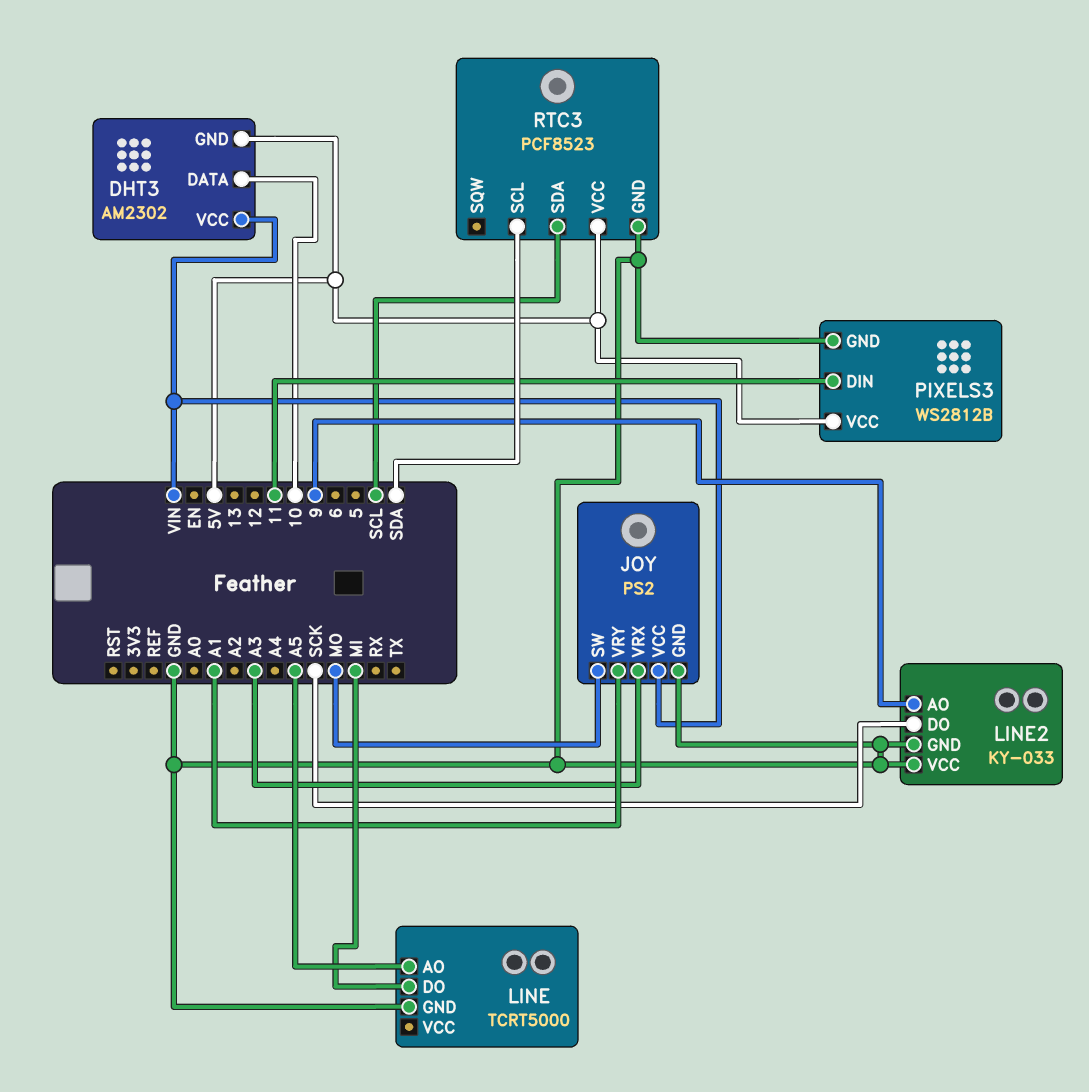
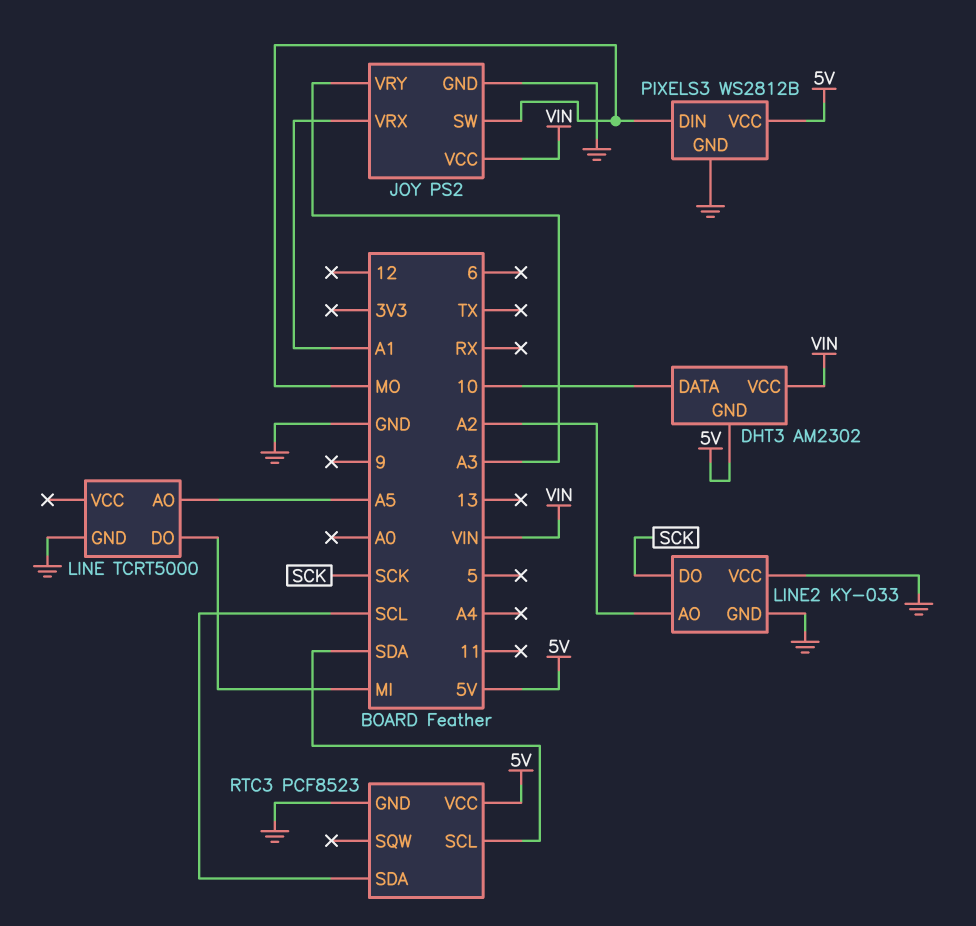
JOY pin VRX: A3 -> A1
JOY pin VRY: A1 -> A3
LINE2 pin AO: 9 -> A2
PIXELS3 pin DIN: 11 -> MO

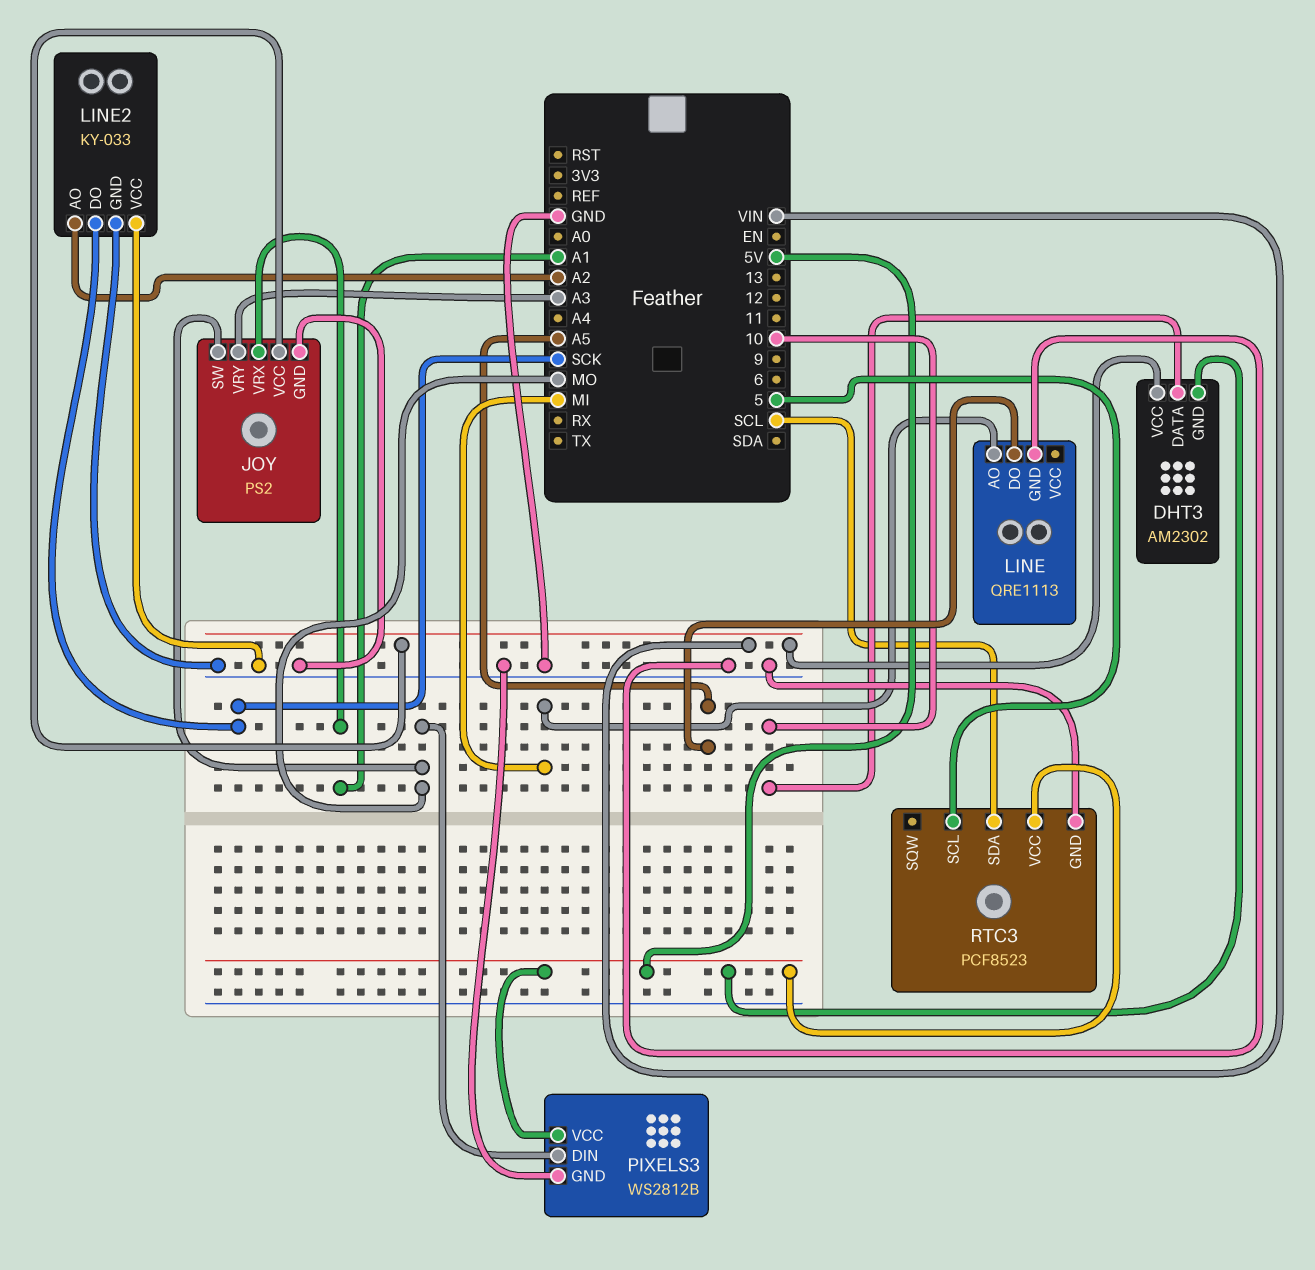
LINE: TCRT5000 -> QRE1113
LINE pin AO: A5 -> MI
LINE pin DO: MI -> A5
RTC3 pin SCL: SDA -> 5

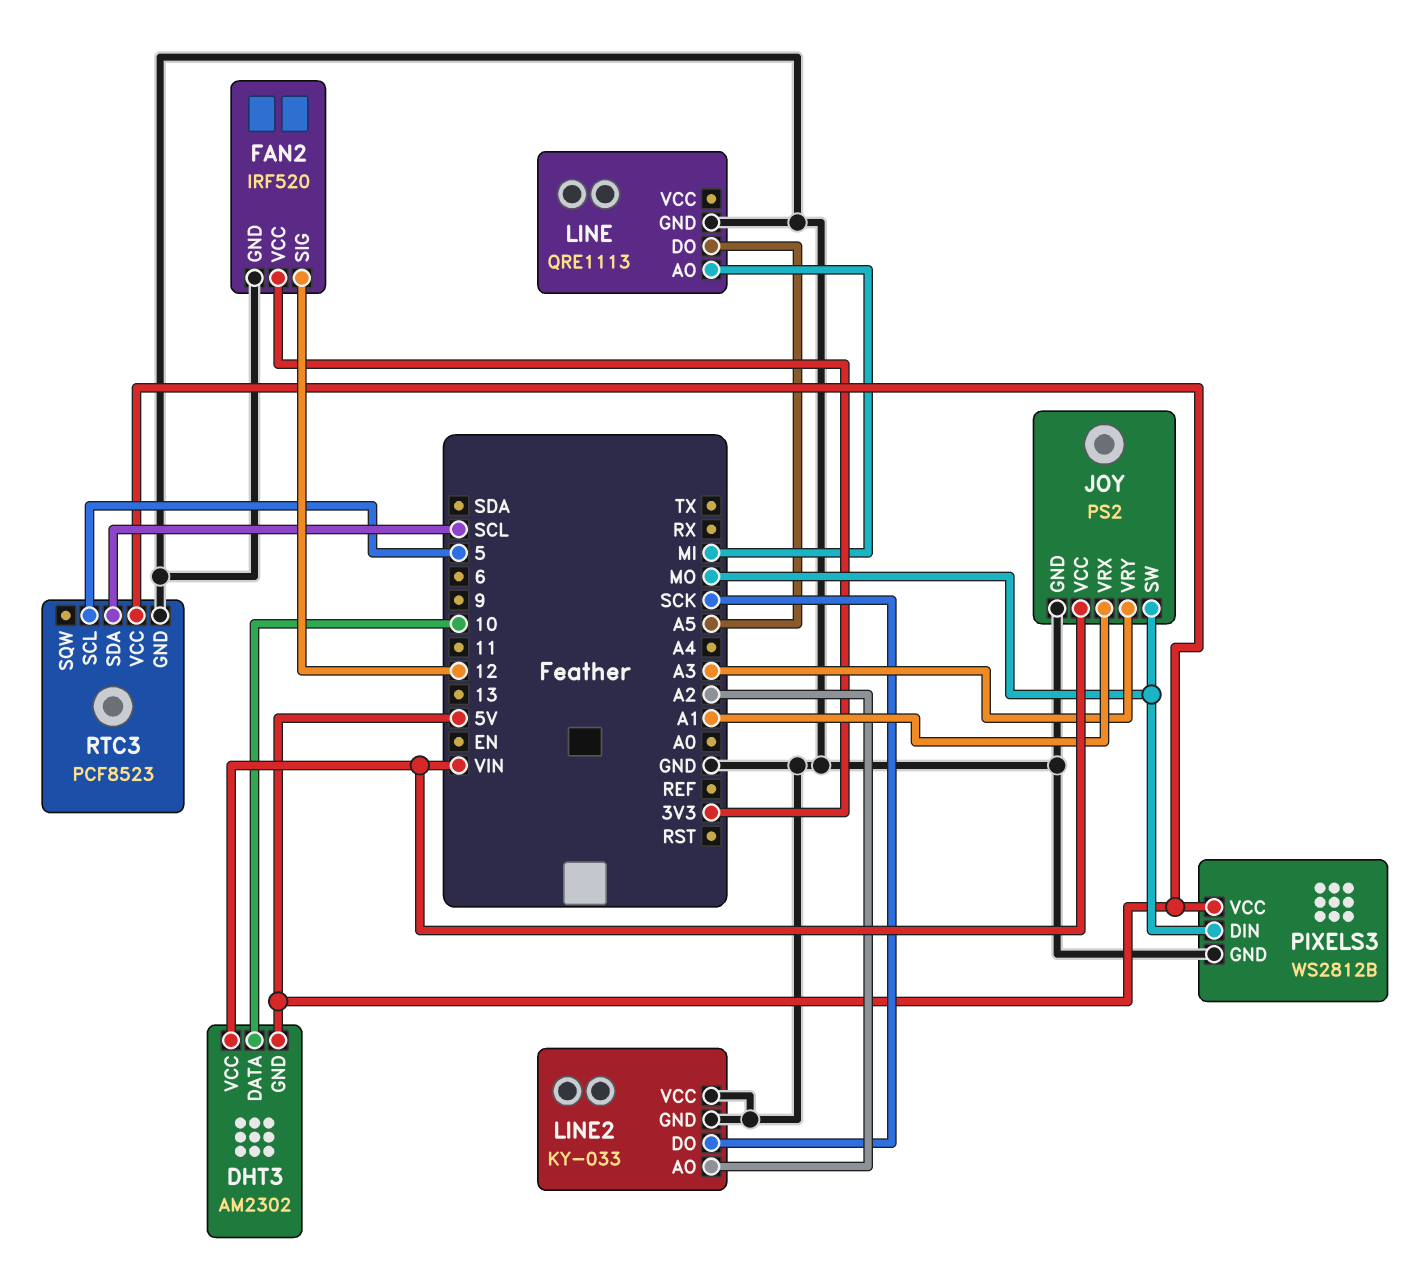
FAN2: none -> IRF520
FAN2 pin GND: none -> GND
FAN2 pin SIG: none -> 12
FAN2 pin VCC: none -> 3V3

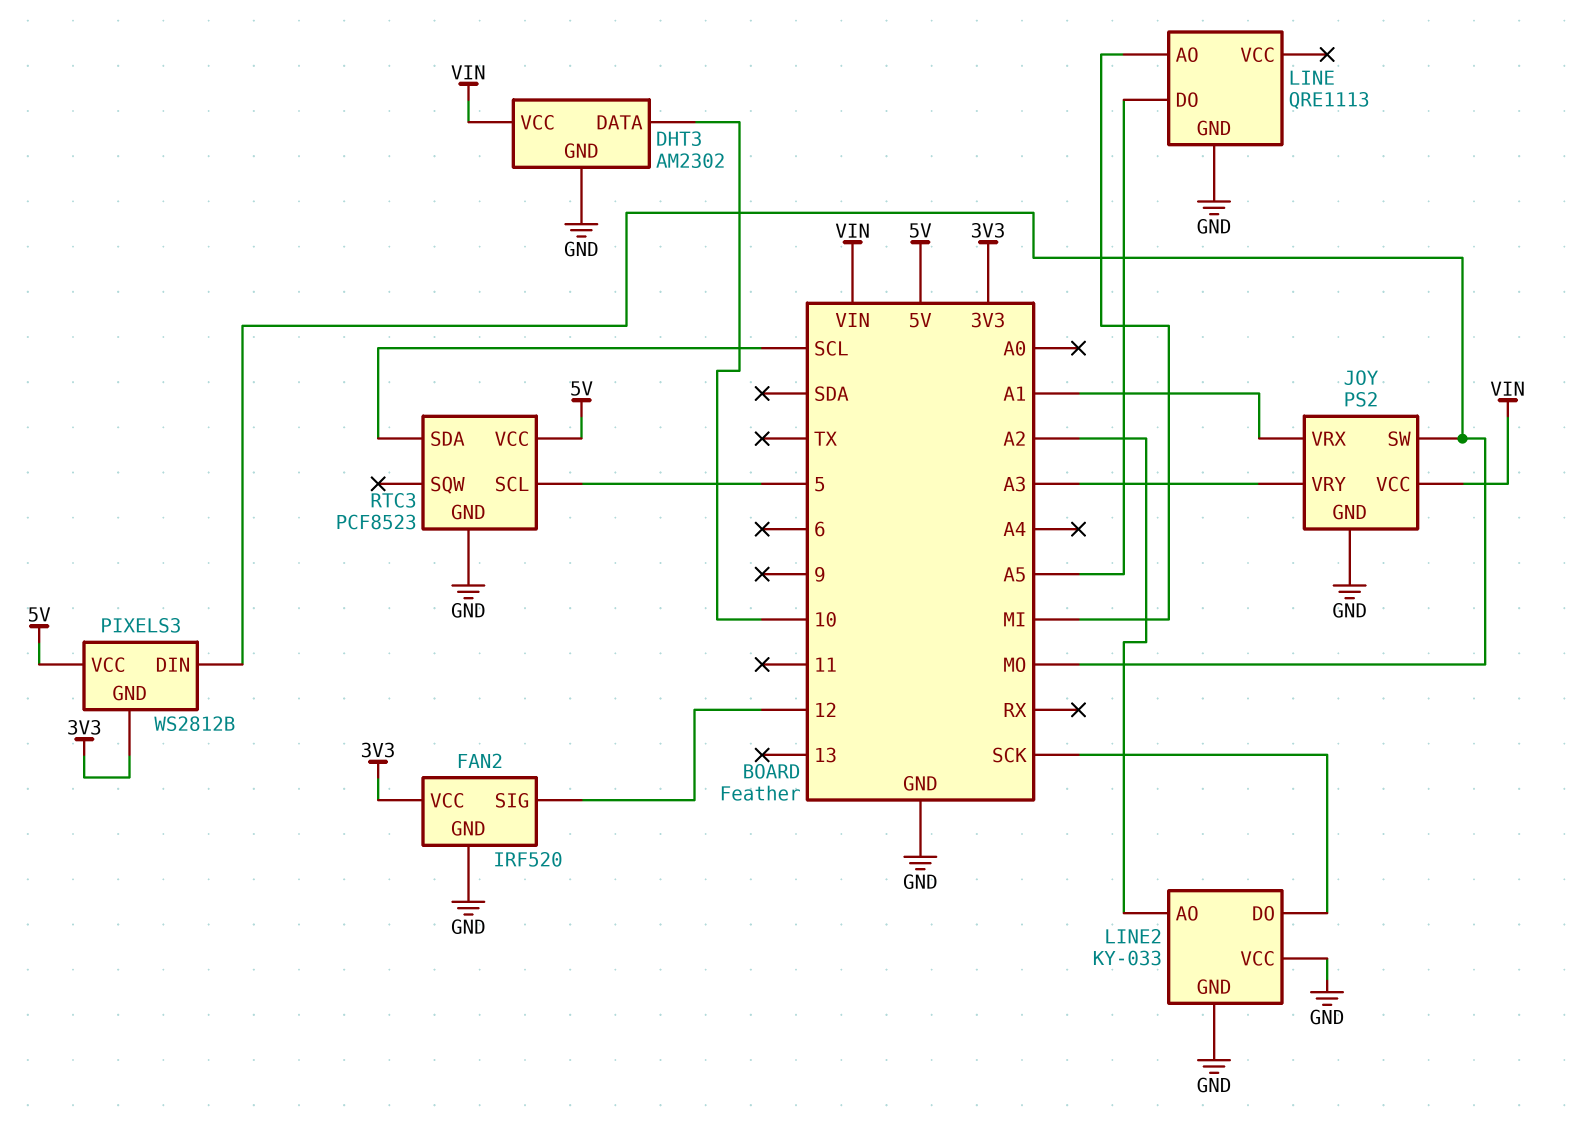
DHT3 pin GND: 5V -> GND
PIXELS3 pin GND: GND -> 3V3

